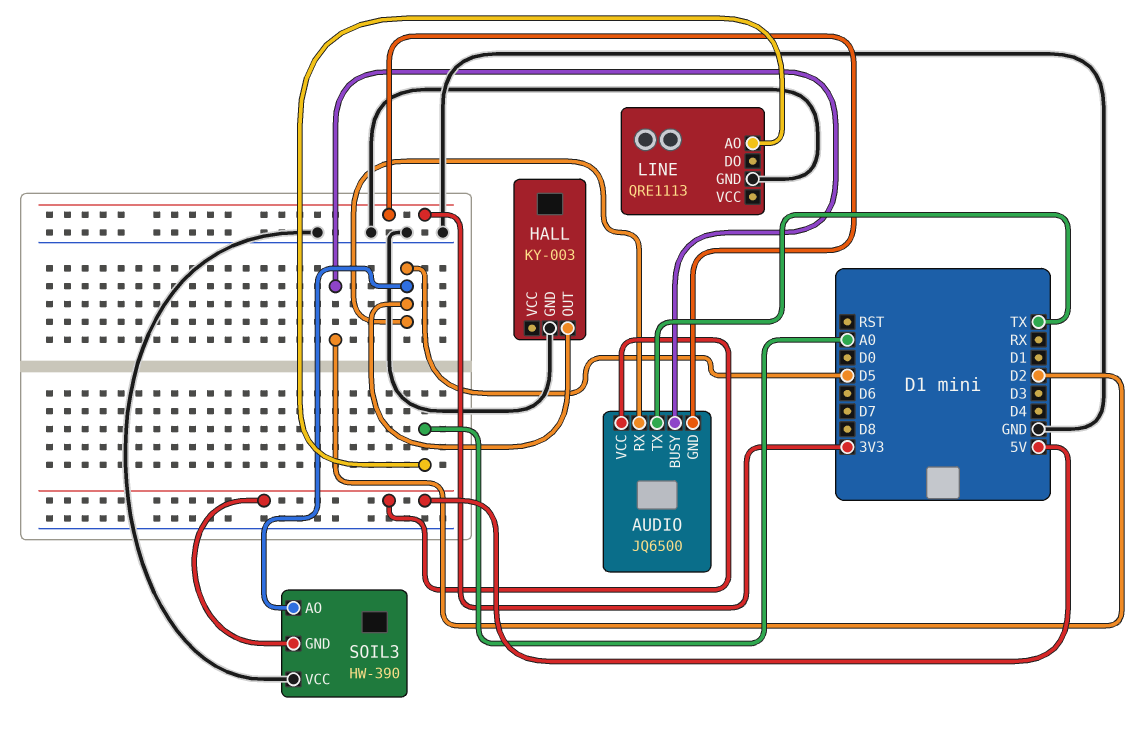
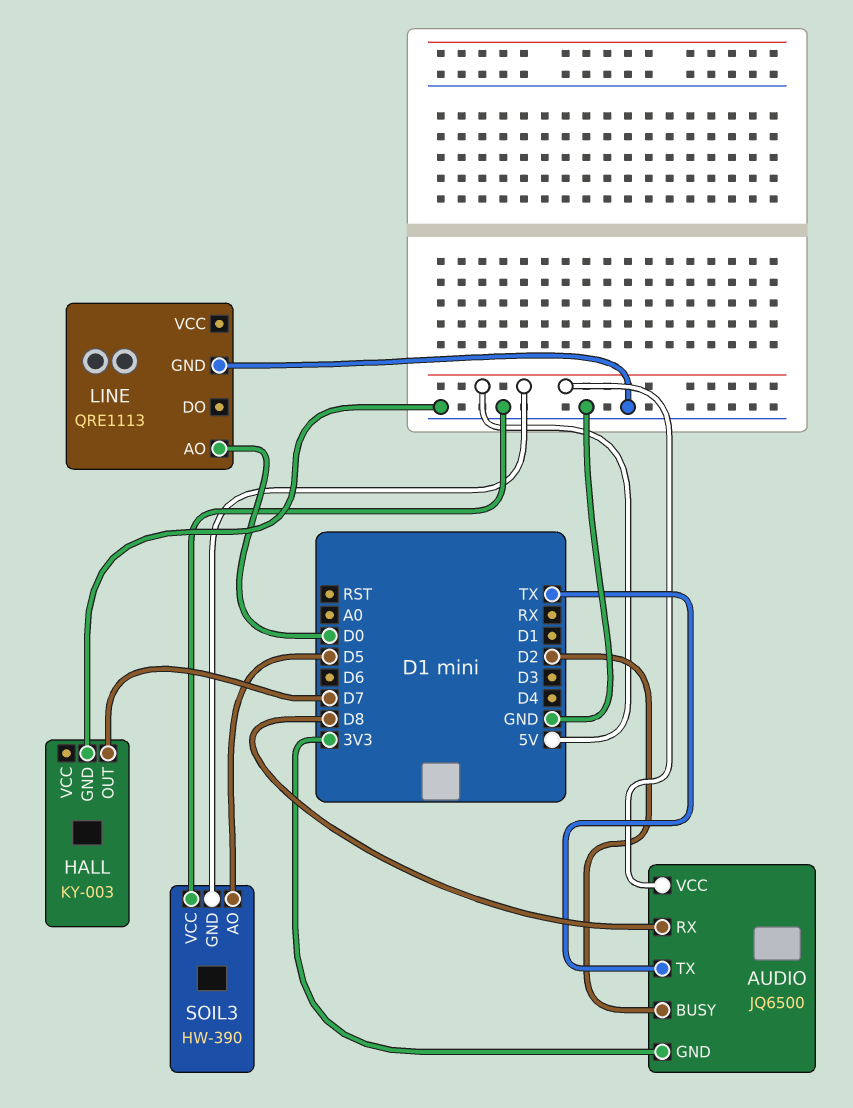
AUDIO pin RX: D5 -> D8
HALL pin OUT: D5 -> D7
LINE pin AO: A0 -> D0

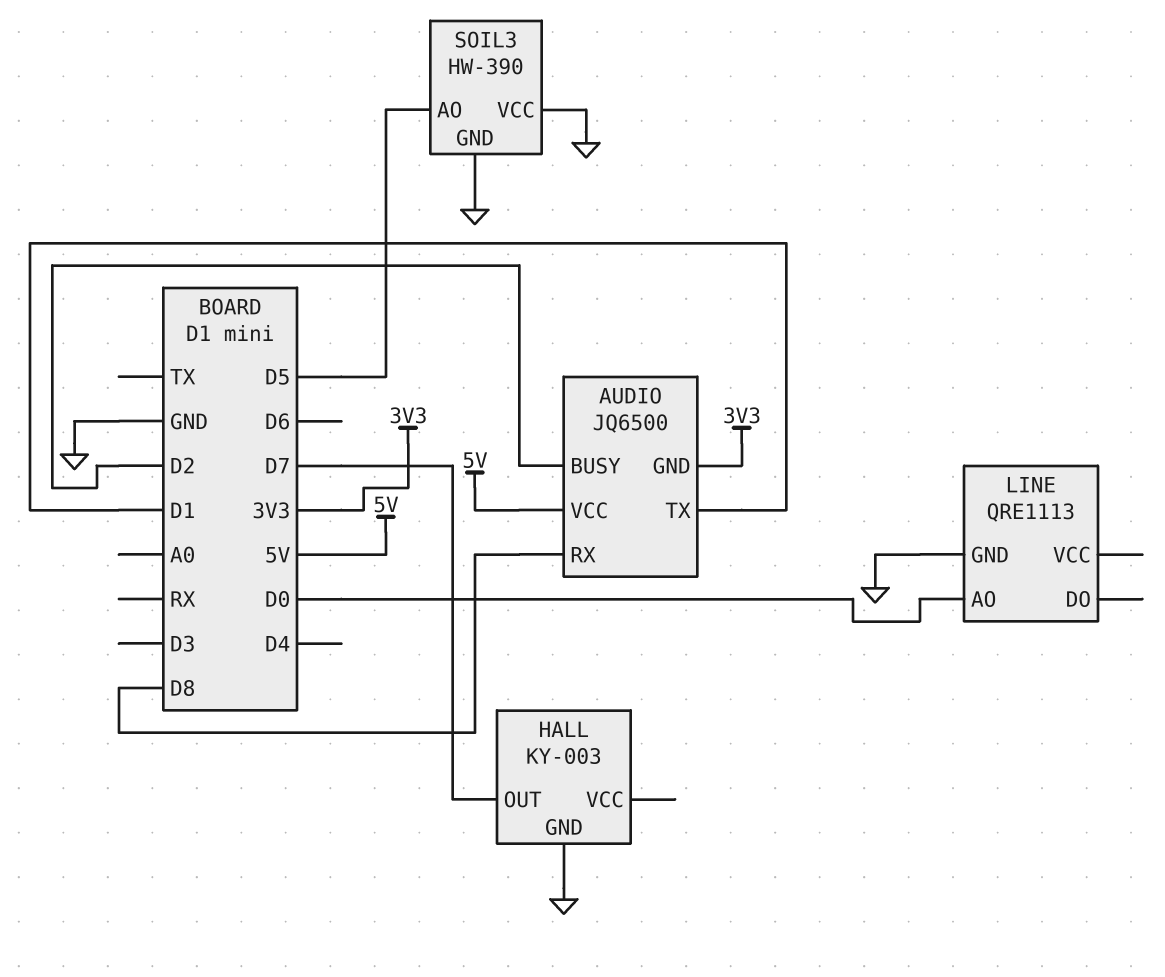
AUDIO pin TX: TX -> D1
SOIL3 pin GND: 5V -> GND

